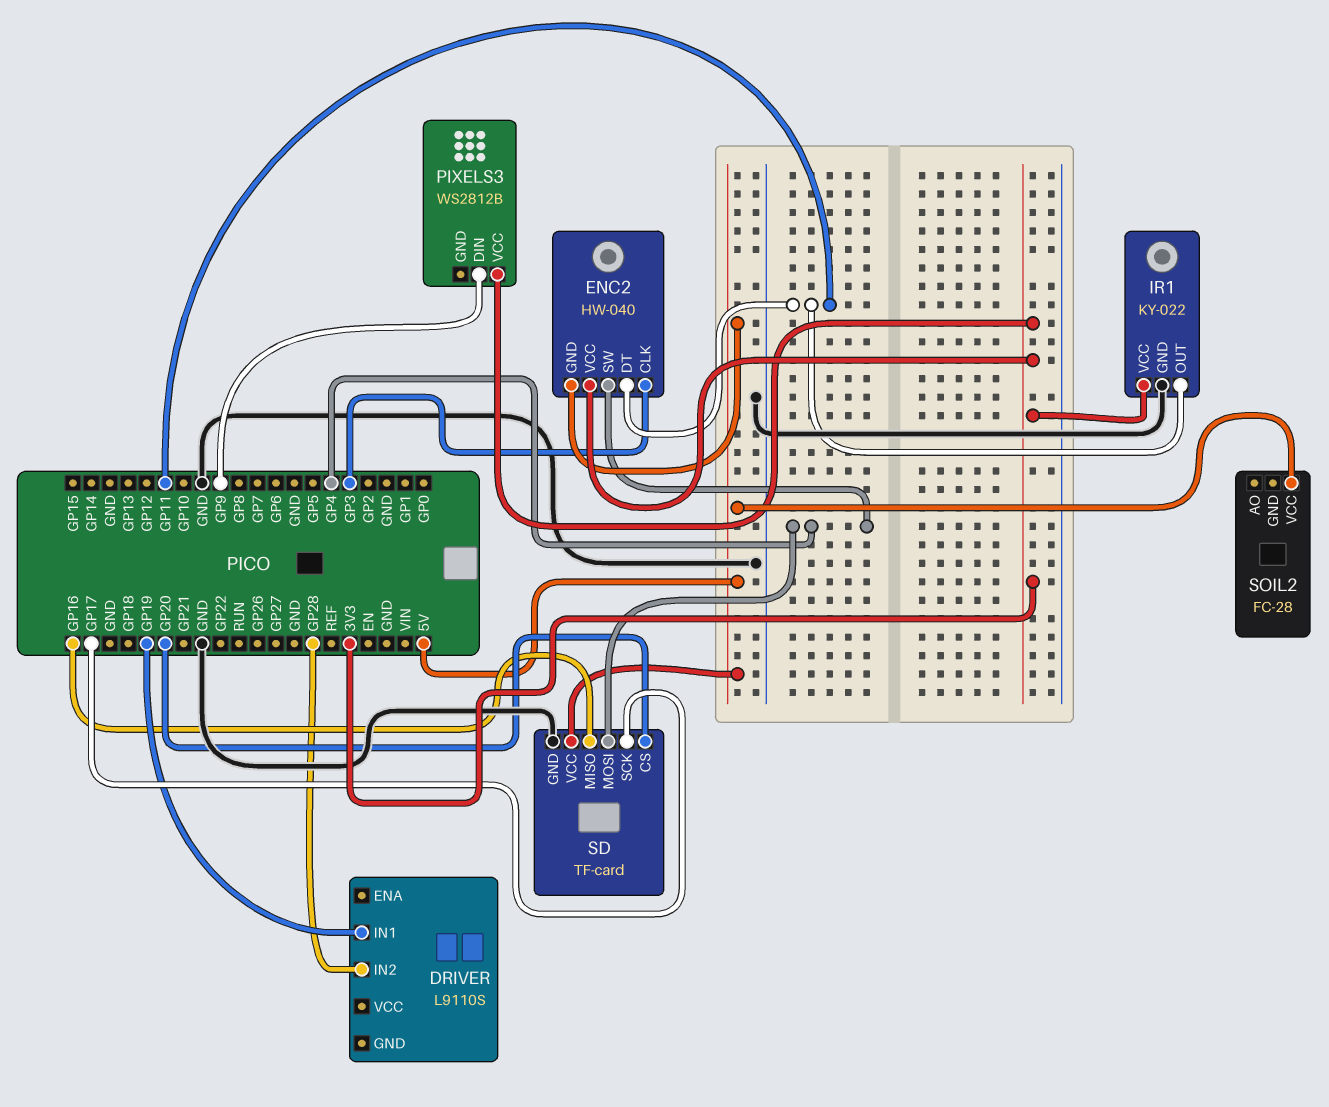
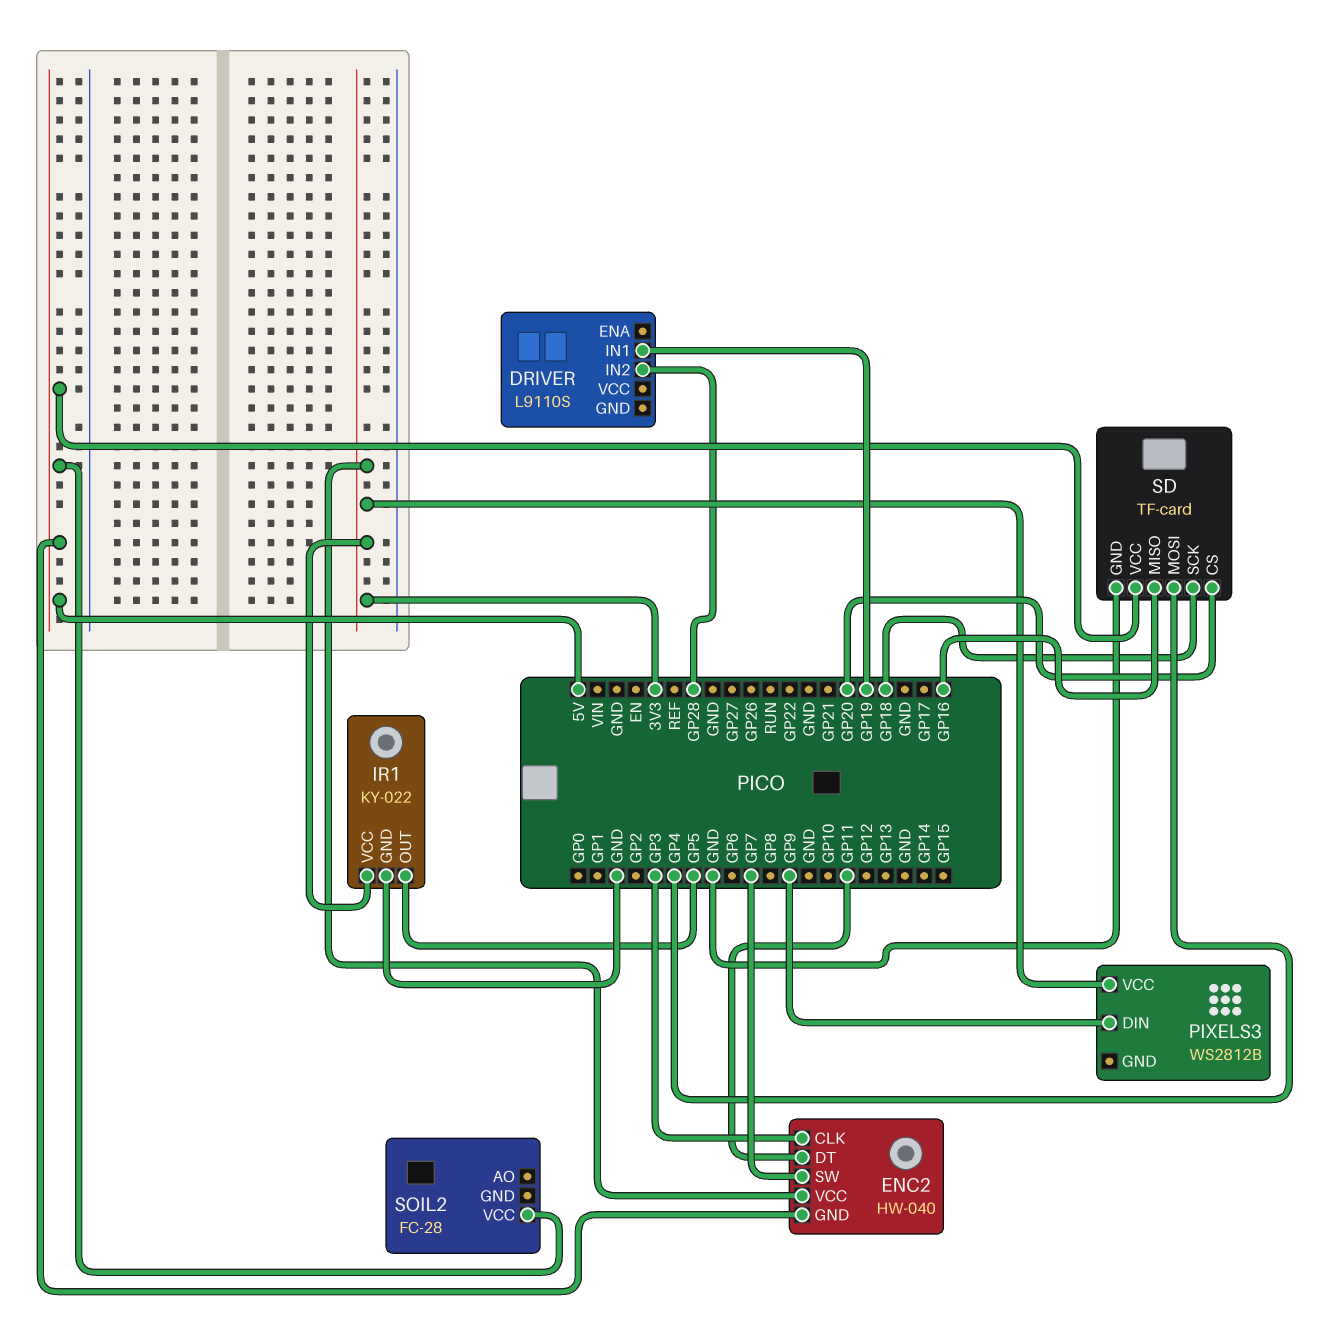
ENC2 pin SW: GP4 -> GP7
IR1 pin OUT: GP11 -> GP5
SD pin SCK: GP17 -> GP18

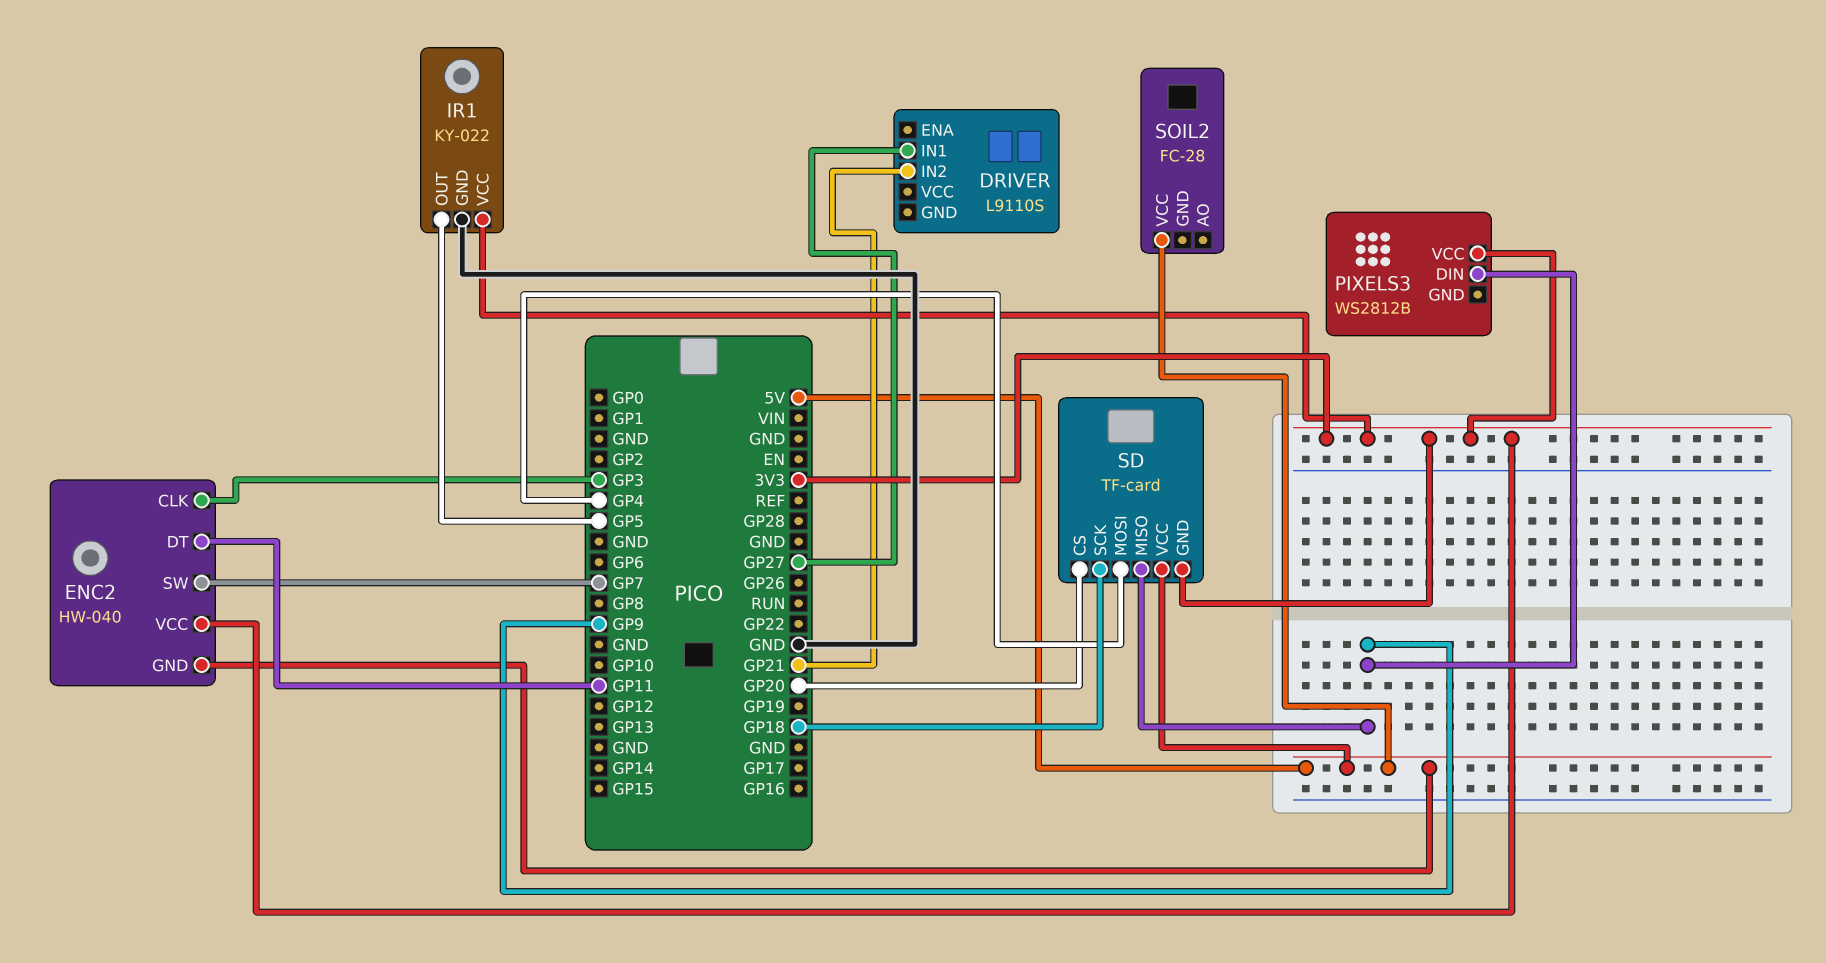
DRIVER pin IN1: GP19 -> GP27
DRIVER pin IN2: GP28 -> GP21
SD pin GND: GND -> 3V3
SD pin MISO: GP16 -> GP9

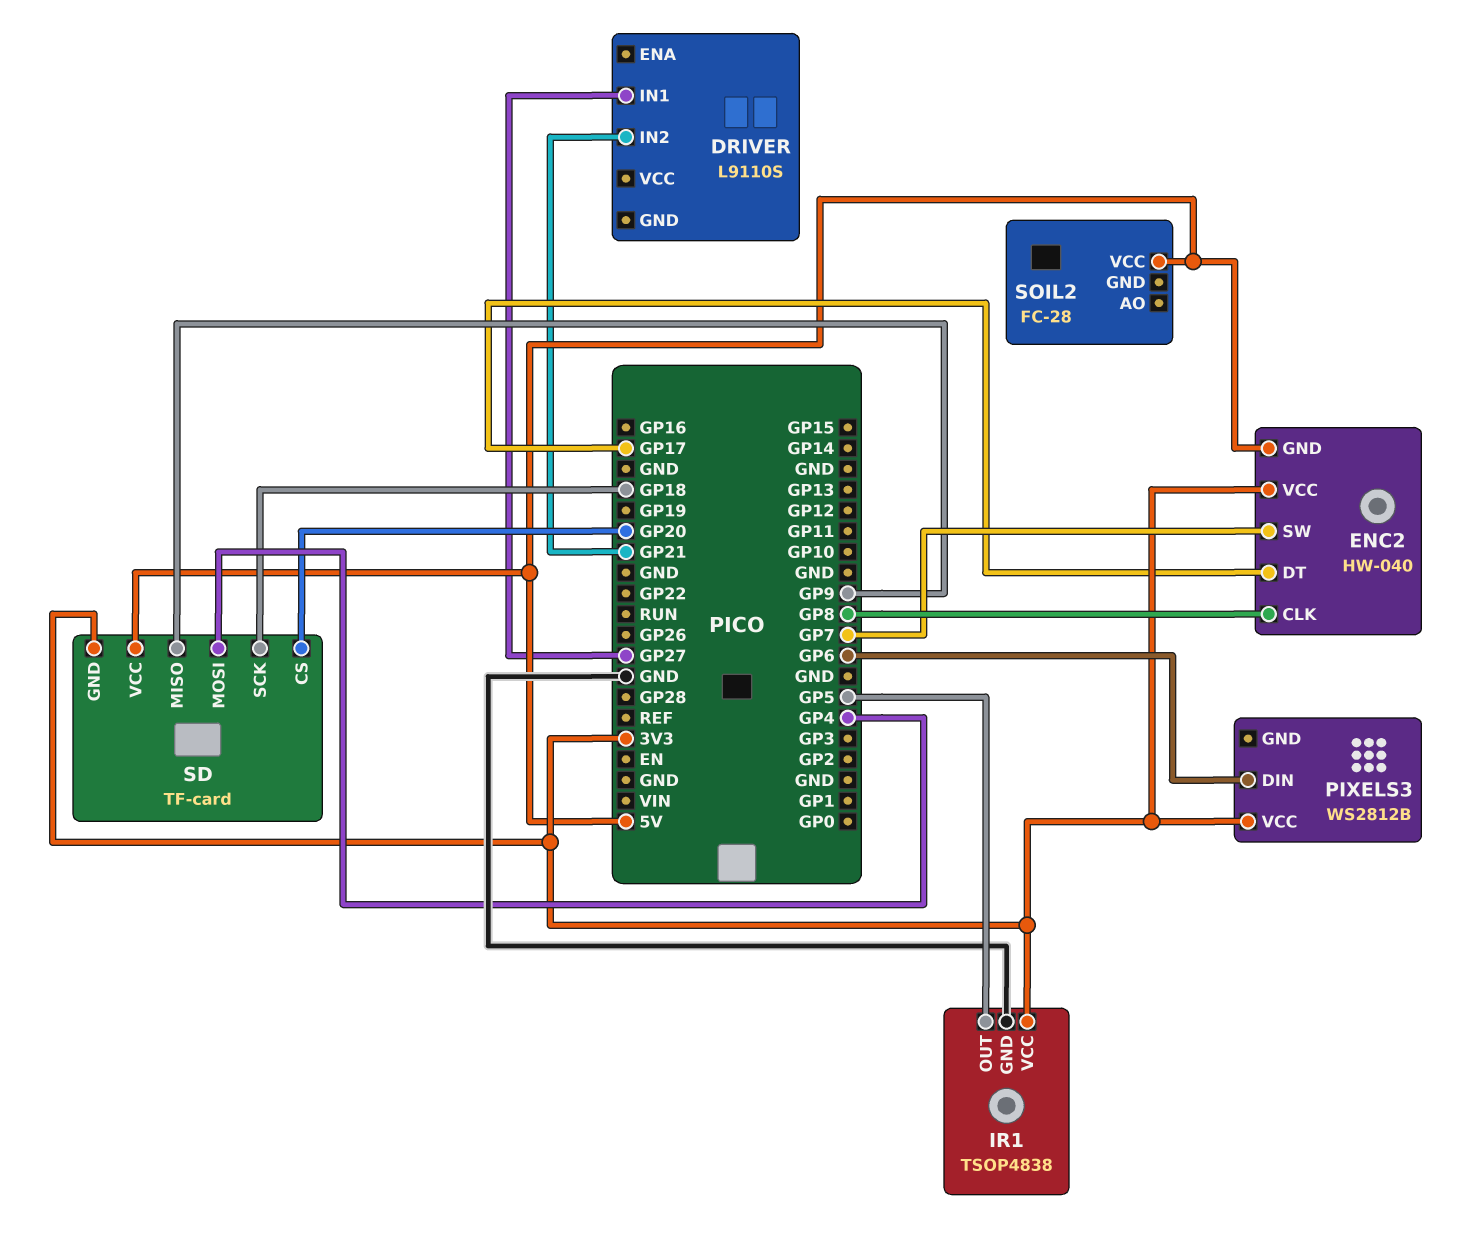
ENC2 pin CLK: GP3 -> GP8
ENC2 pin DT: GP11 -> GP17
IR1: KY-022 -> TSOP4838
PIXELS3 pin DIN: GP9 -> GP6

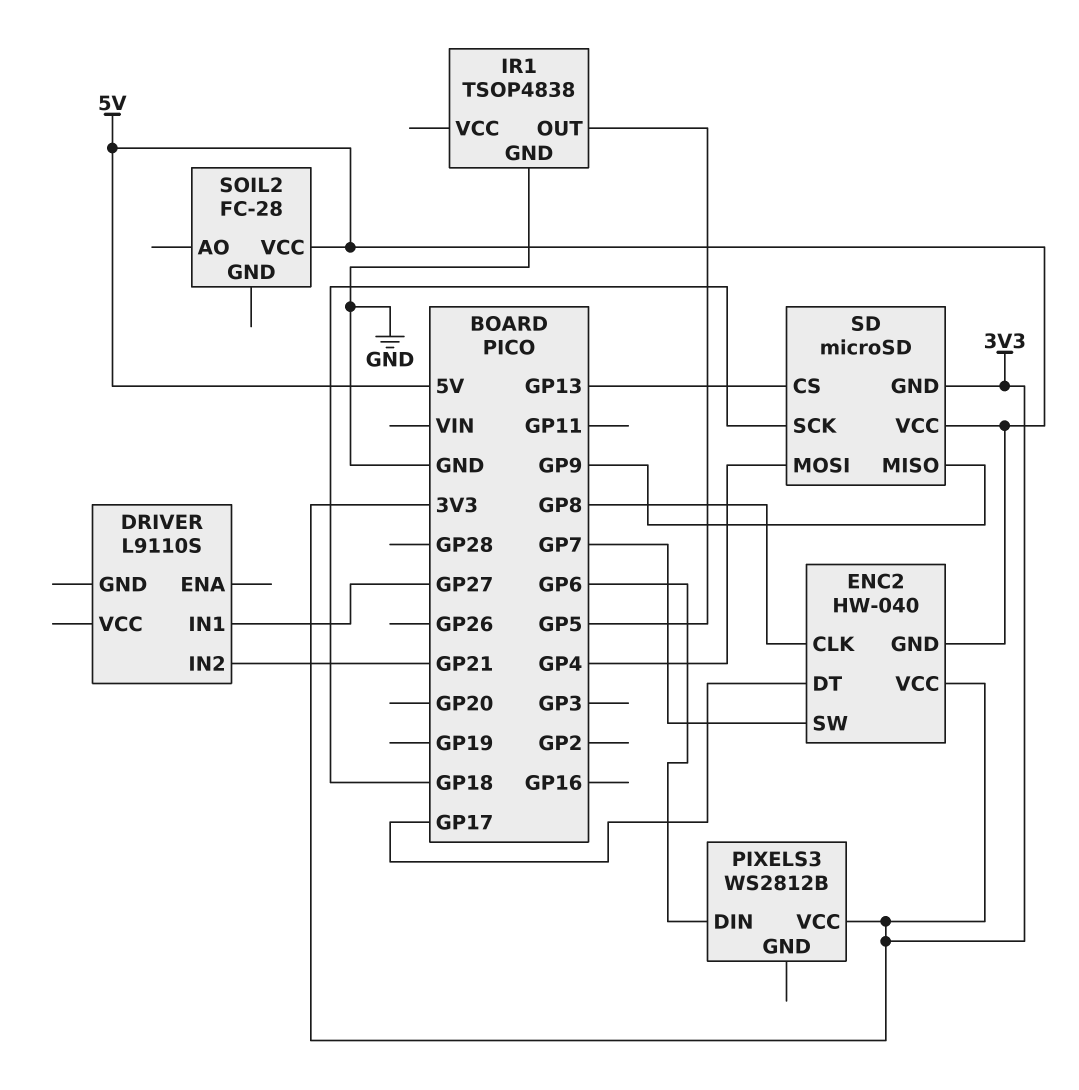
IR1 pin VCC: 3V3 -> none
SD: TF-card -> microSD
SD pin CS: GP20 -> GP13

